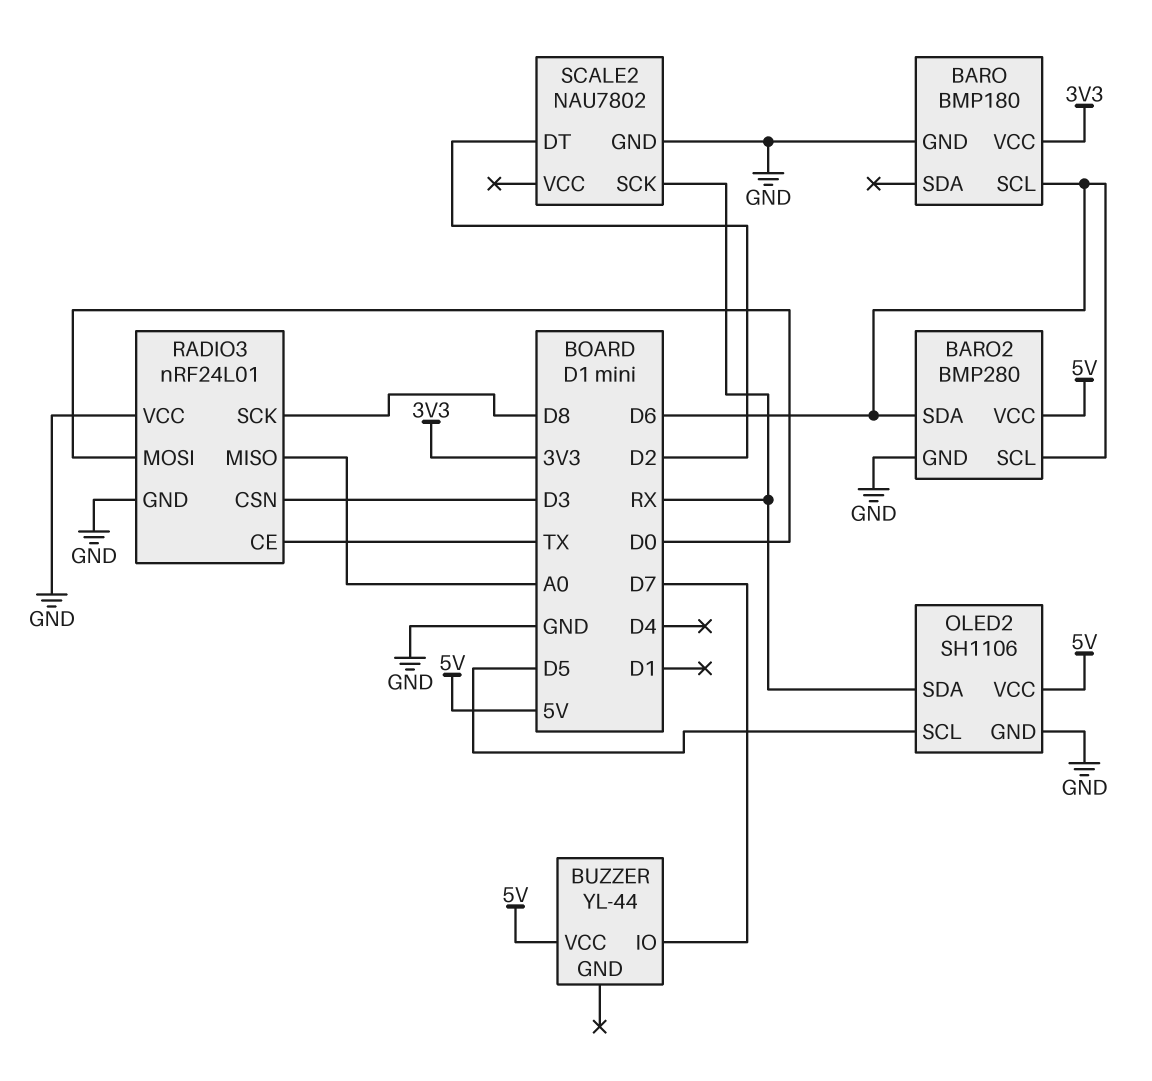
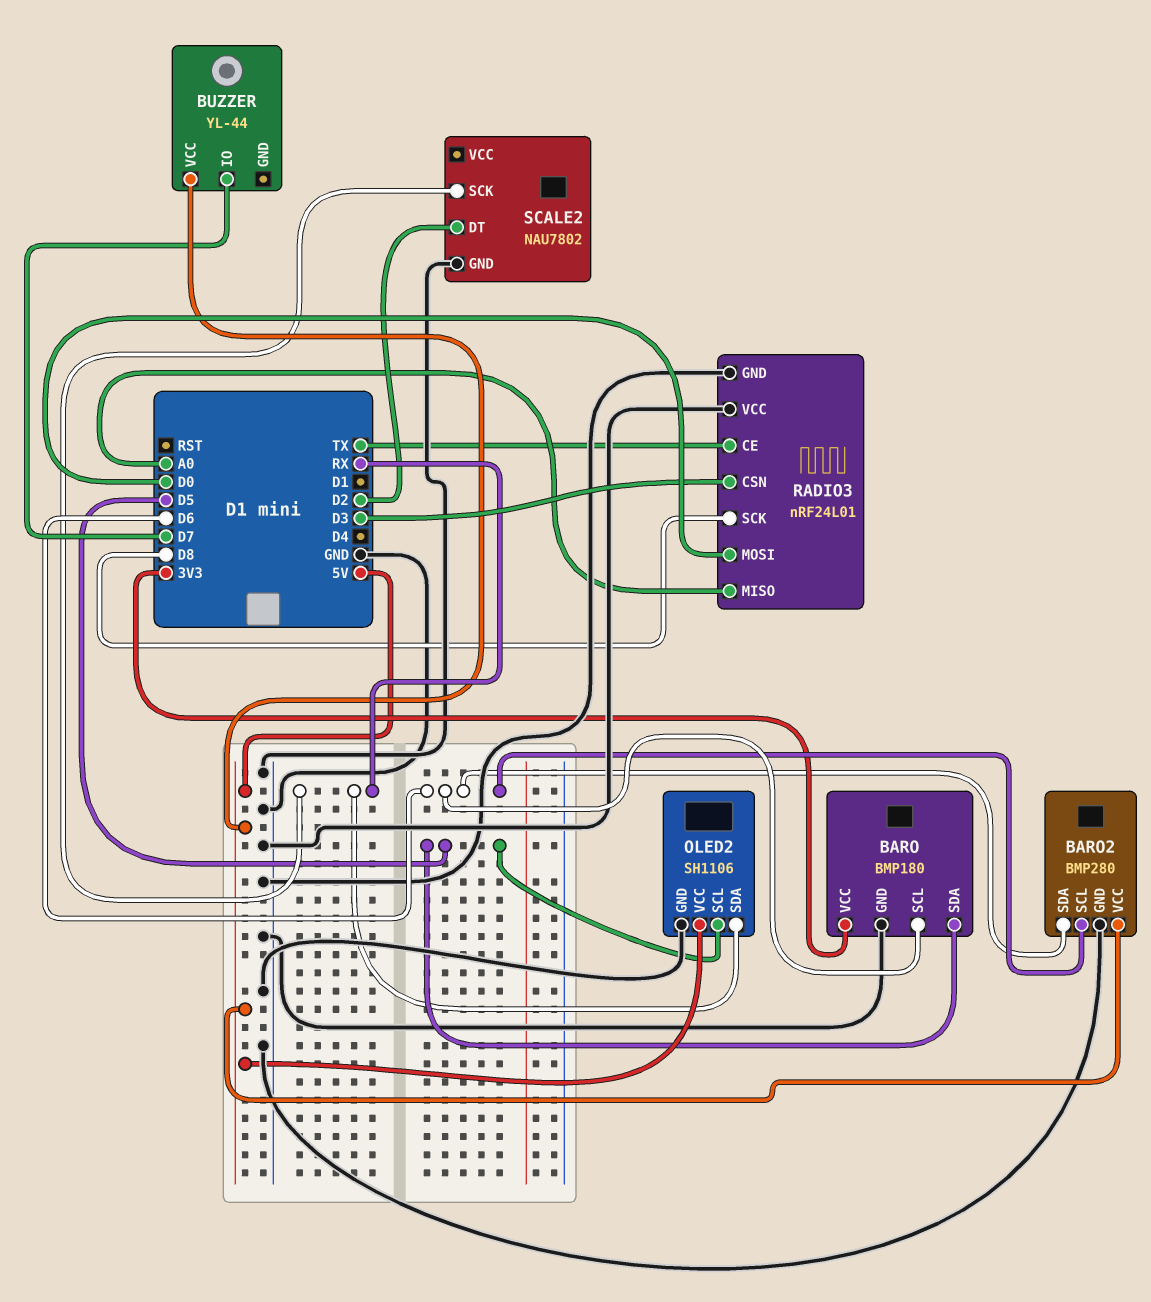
BARO pin SDA: none -> D5

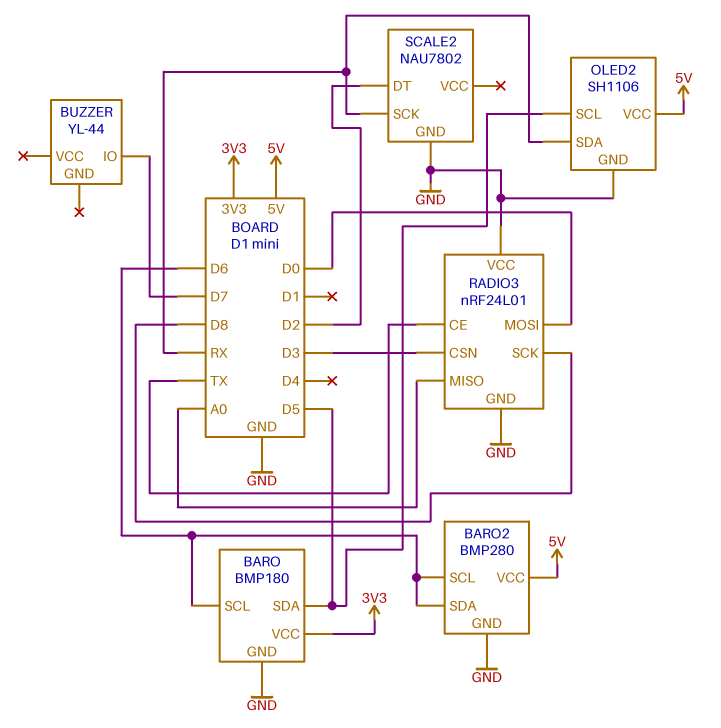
BUZZER pin VCC: 5V -> none

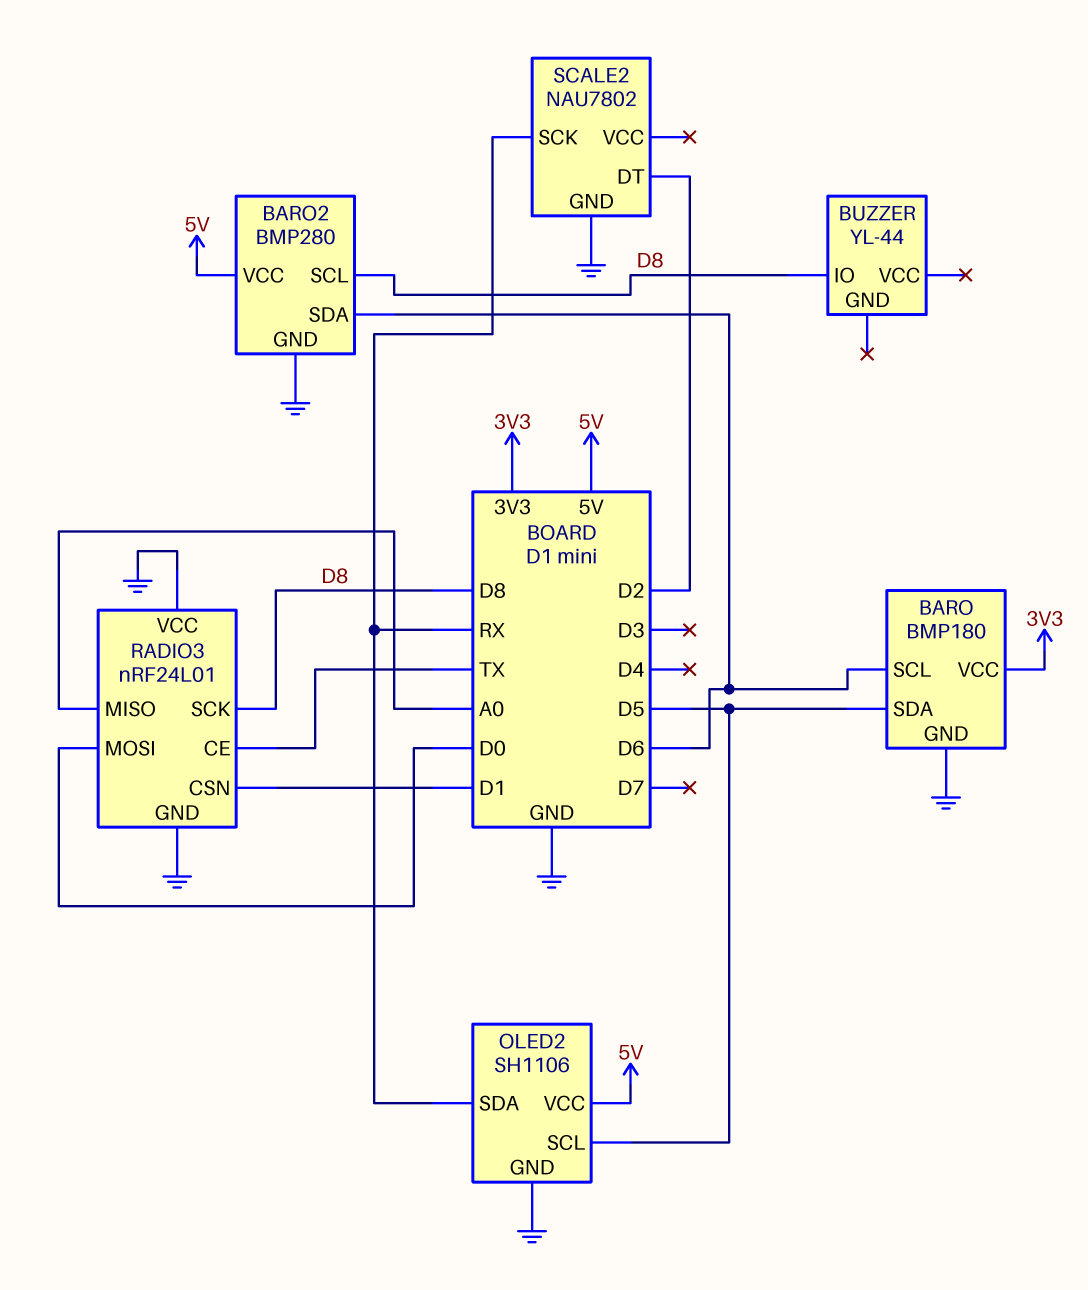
BARO2 pin SCL: D6 -> D8
BUZZER pin IO: D7 -> D8
RADIO3 pin CSN: D3 -> D1

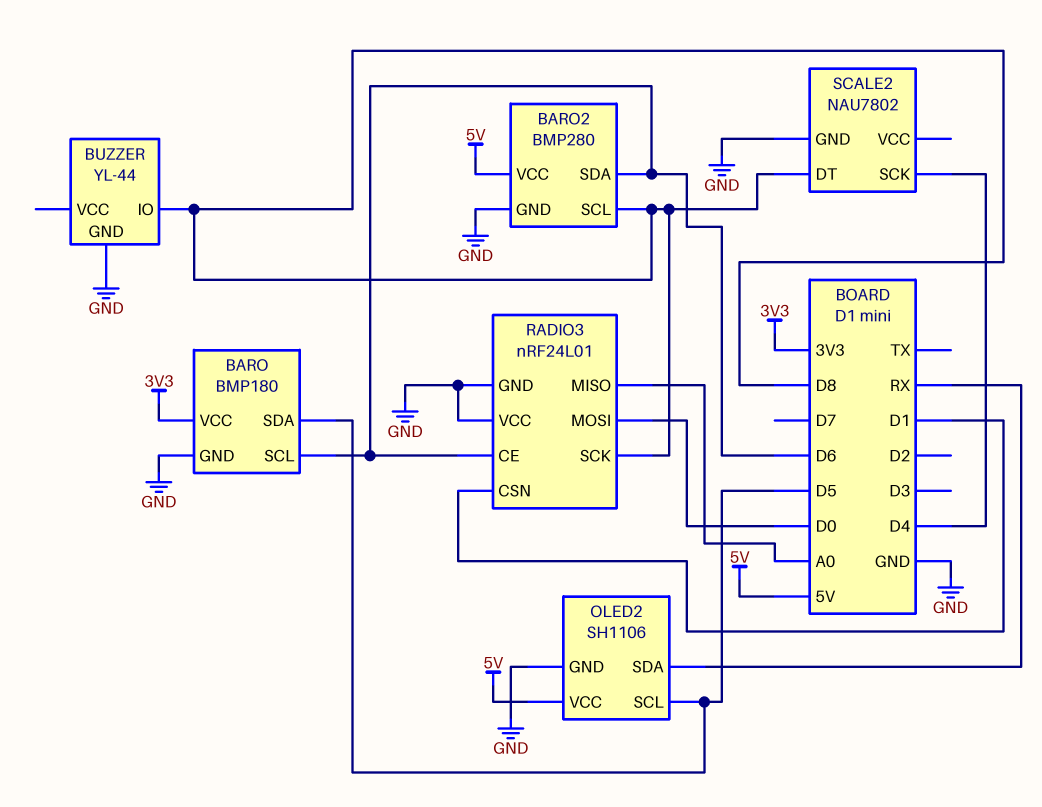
BUZZER pin GND: none -> GND
RADIO3 pin CE: TX -> D6
SCALE2 pin DT: D2 -> D8
SCALE2 pin SCK: RX -> D4

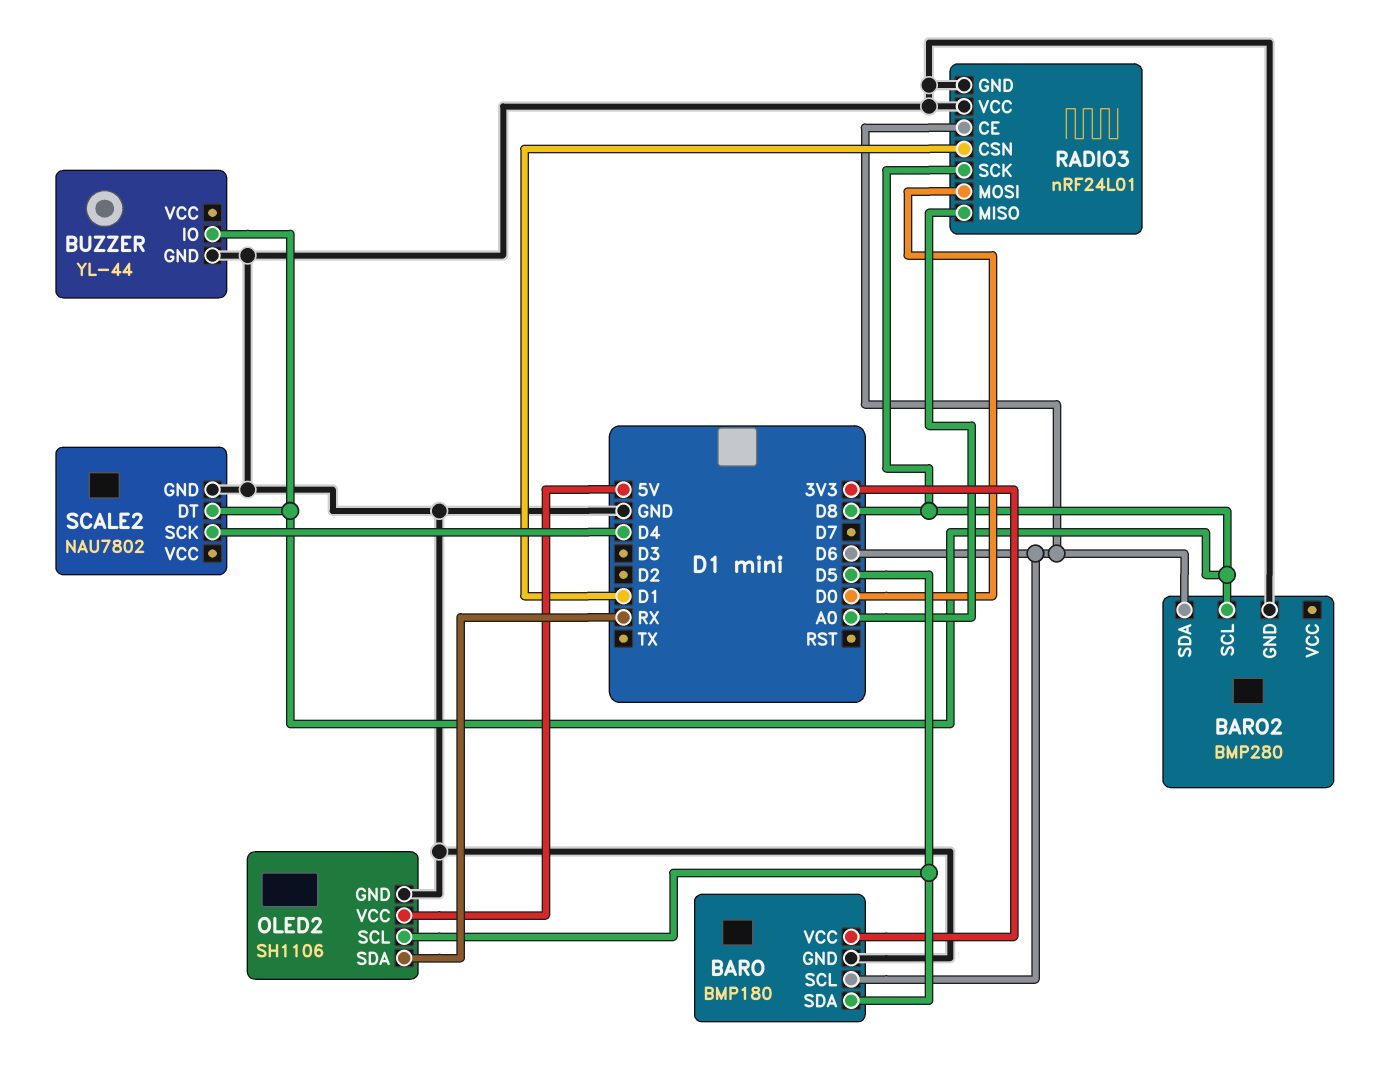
BARO2 pin VCC: 5V -> none

